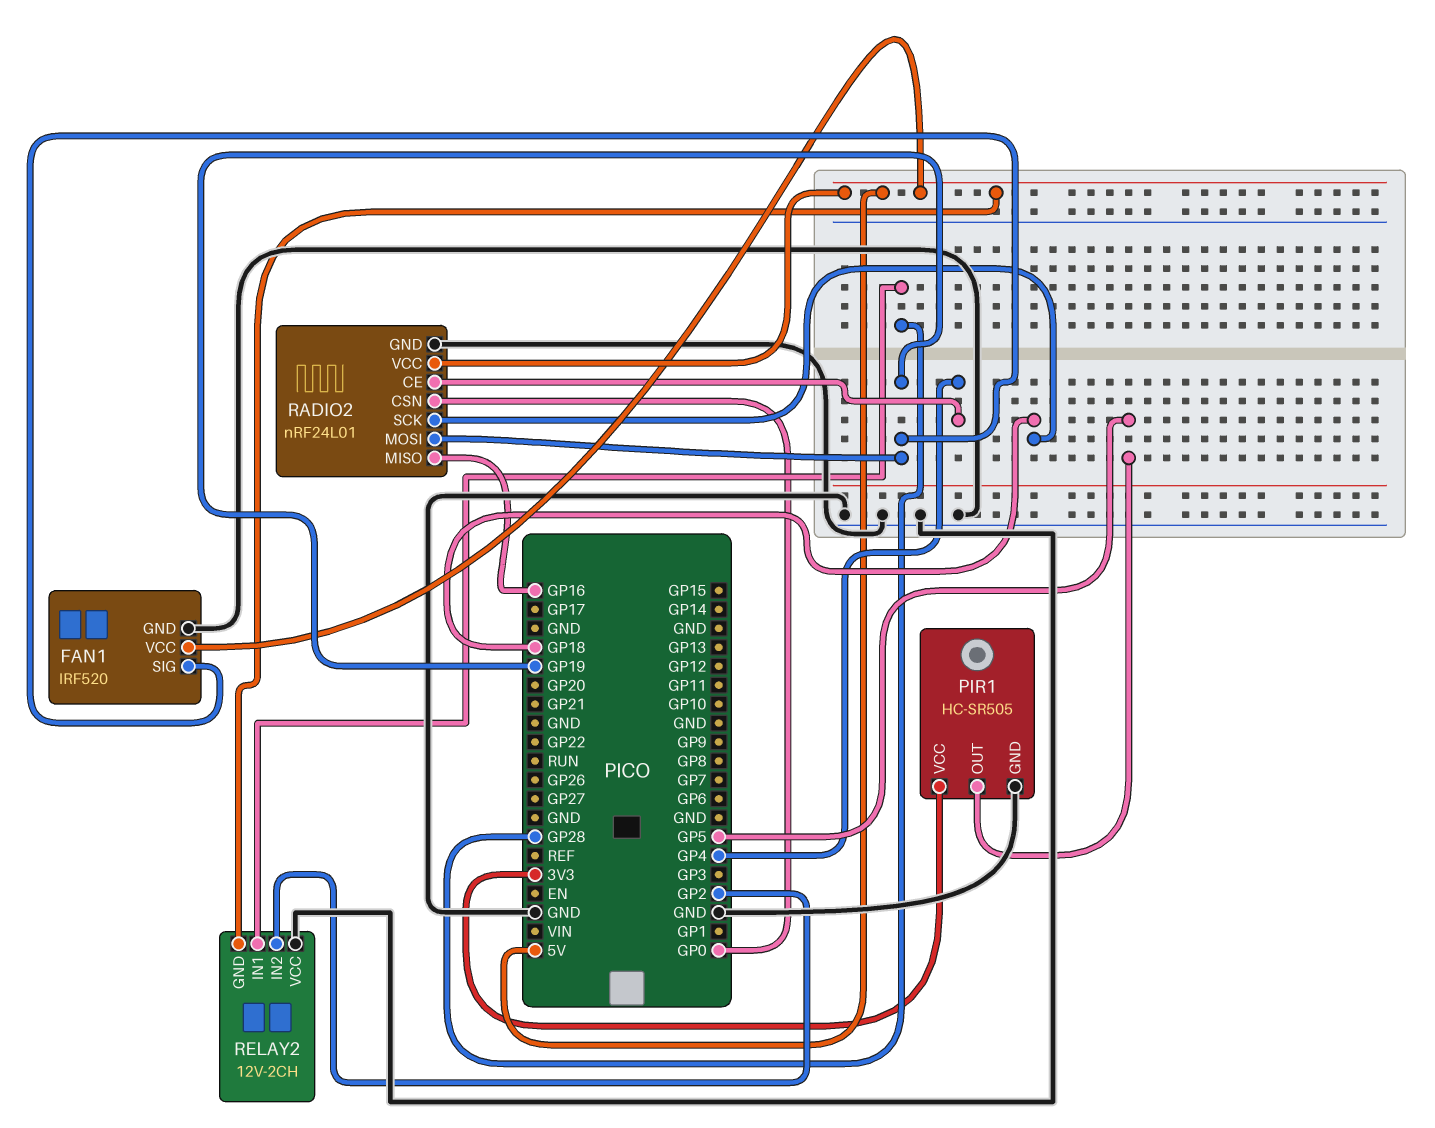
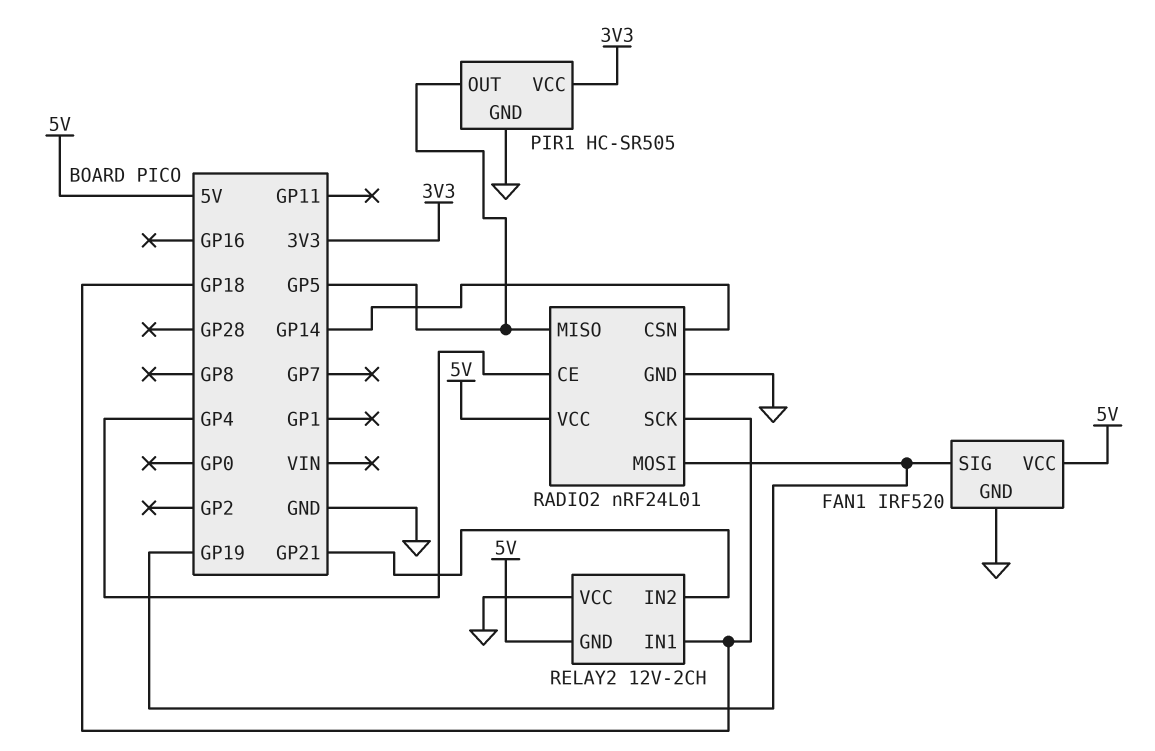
RADIO2 pin CSN: GP0 -> GP14
RADIO2 pin MISO: GP16 -> GP5
RELAY2 pin IN1: GP28 -> GP18
RELAY2 pin IN2: GP2 -> GP21

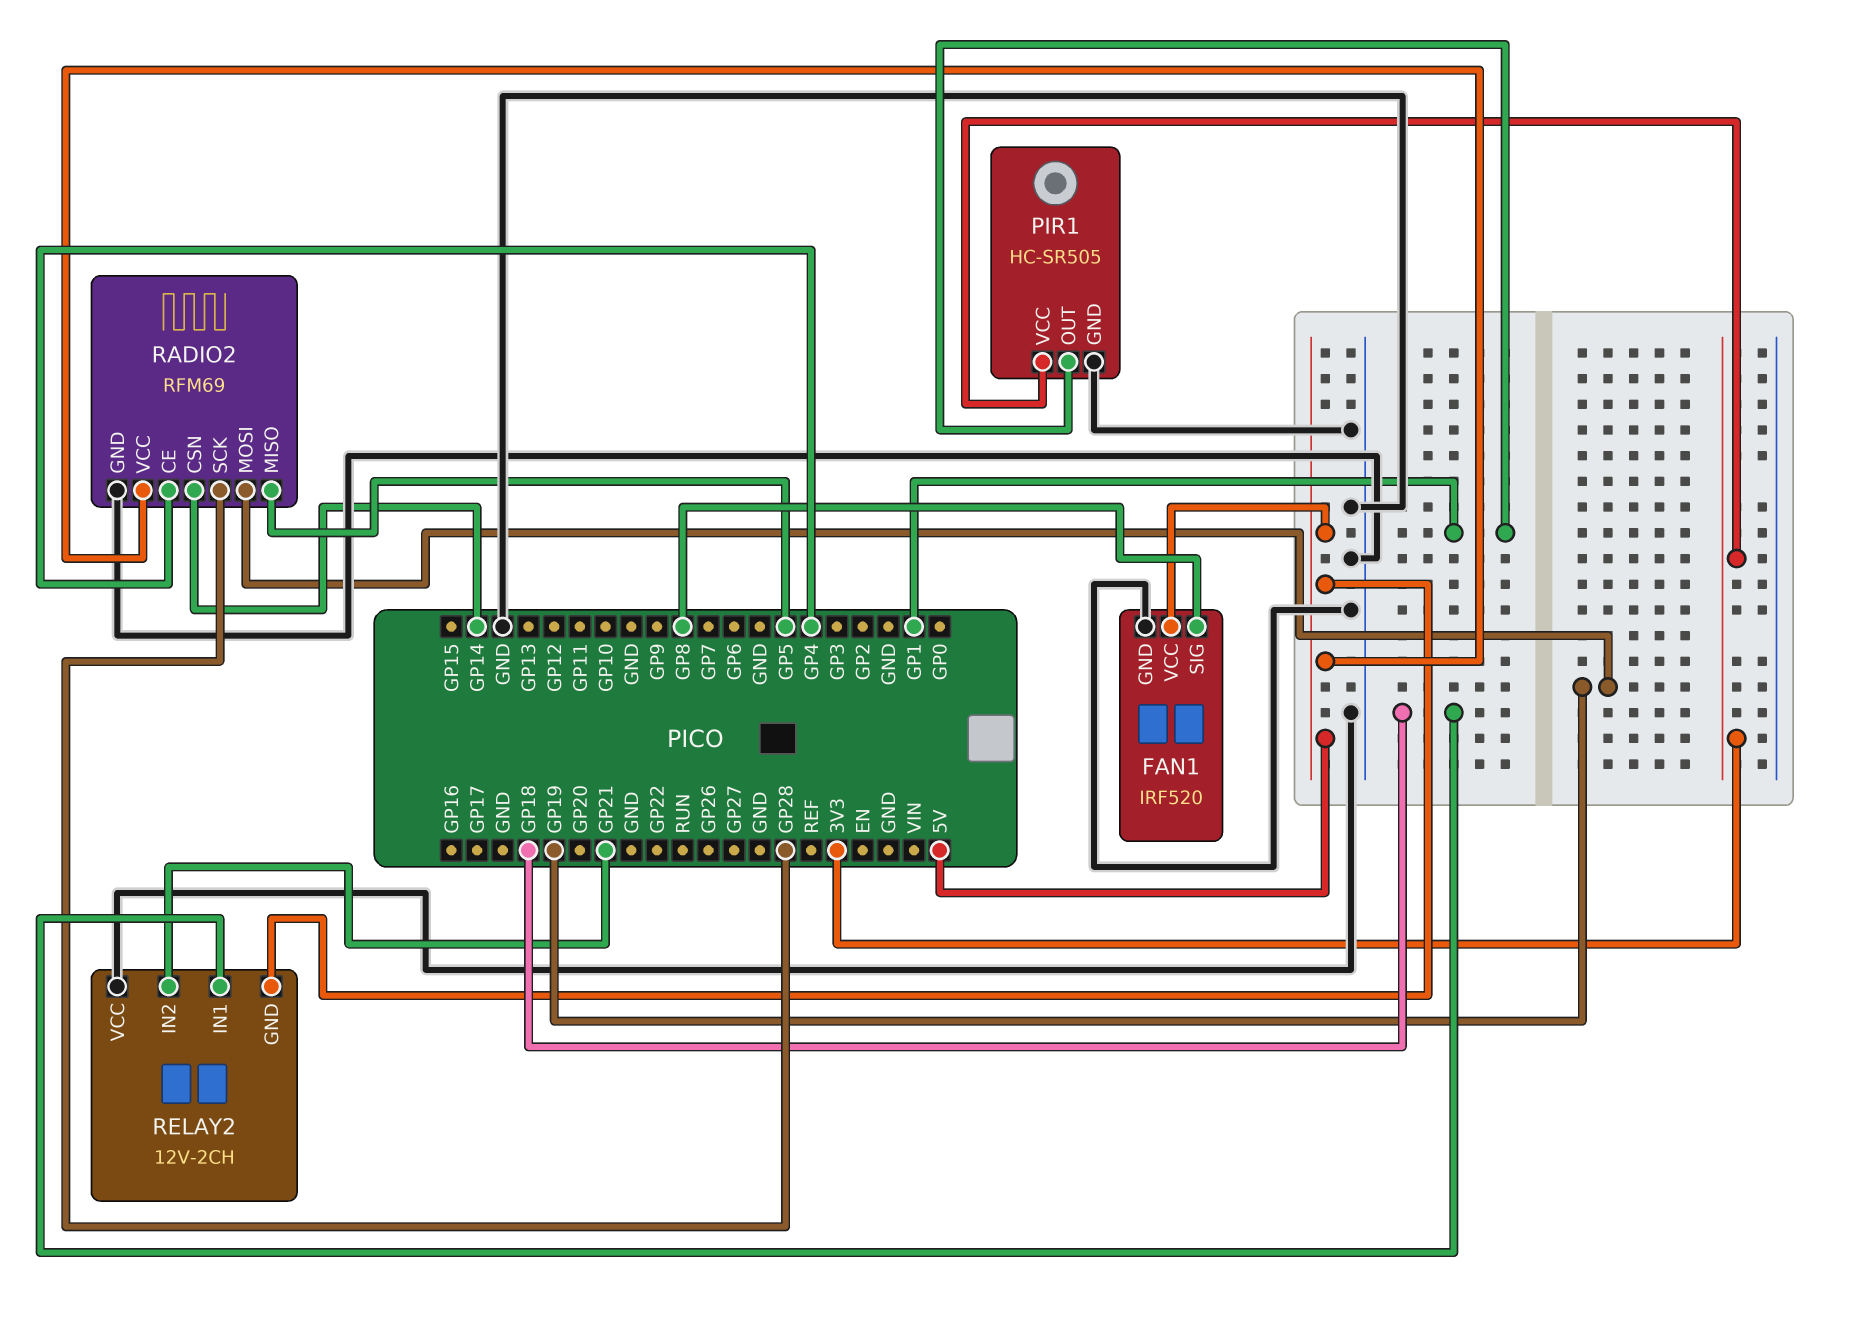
FAN1 pin SIG: GP19 -> GP8
PIR1 pin OUT: GP5 -> GP1
RADIO2: nRF24L01 -> RFM69
RADIO2 pin SCK: GP18 -> GP28

